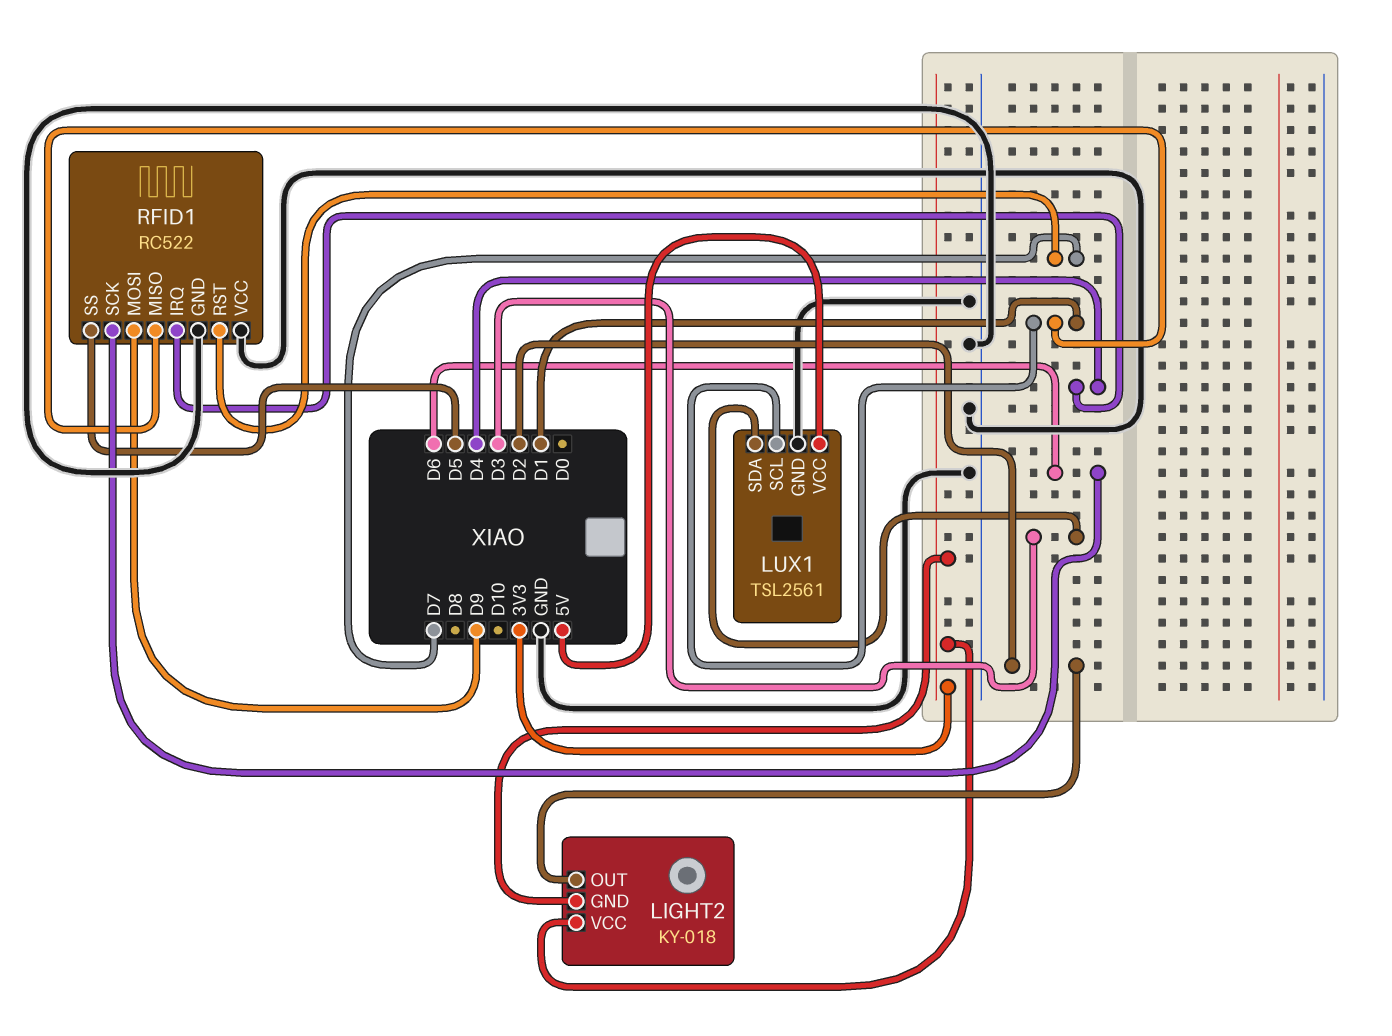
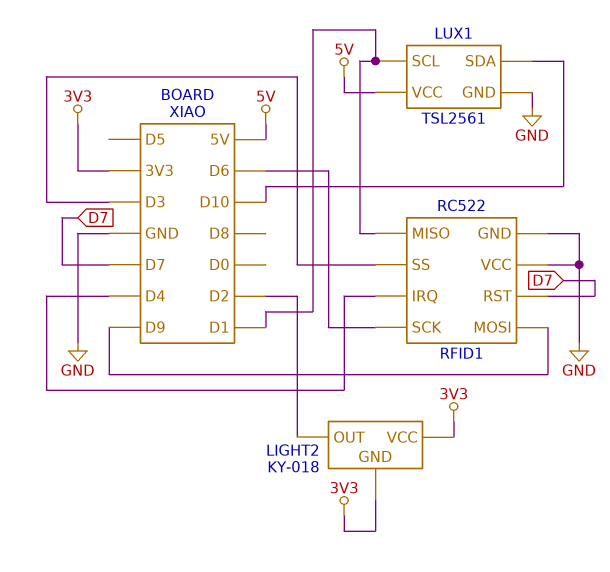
LUX1 pin SDA: D3 -> D10
RFID1 pin SS: D5 -> D3

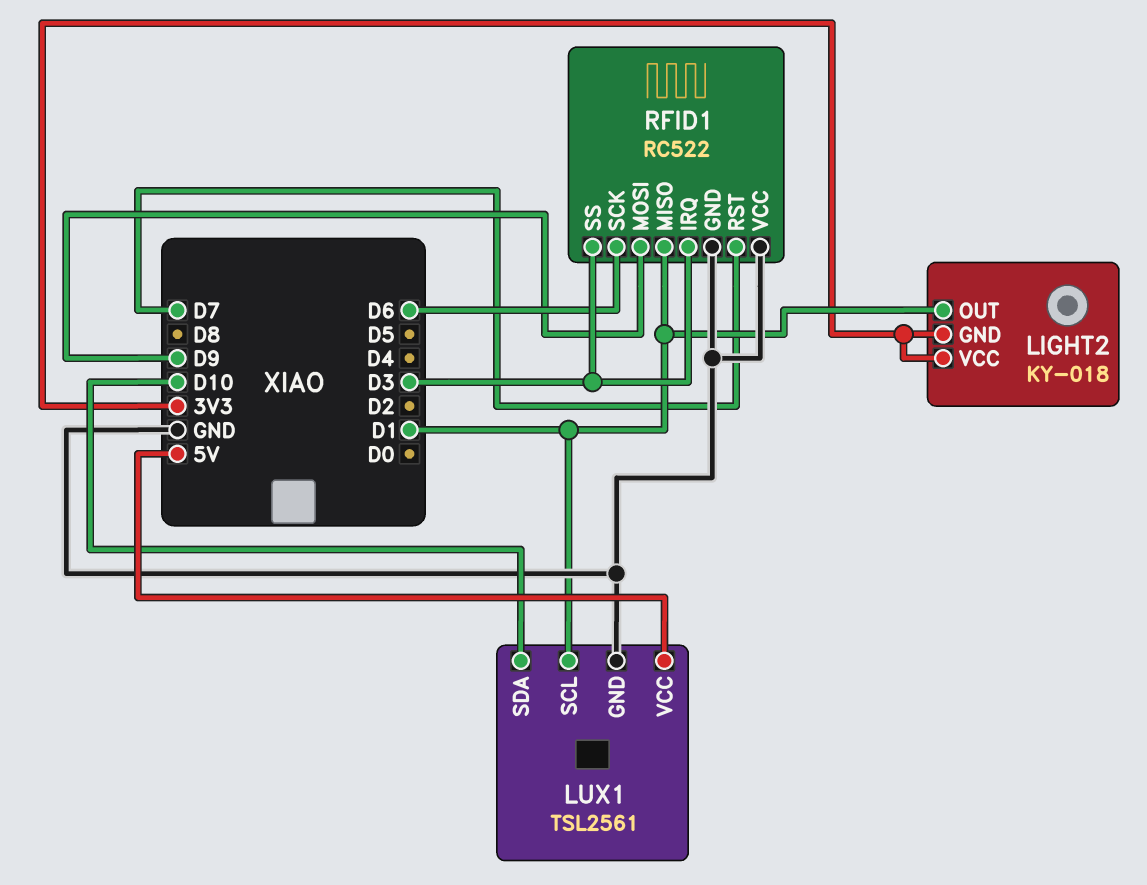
LIGHT2 pin OUT: D2 -> D1
RFID1 pin IRQ: D4 -> D3

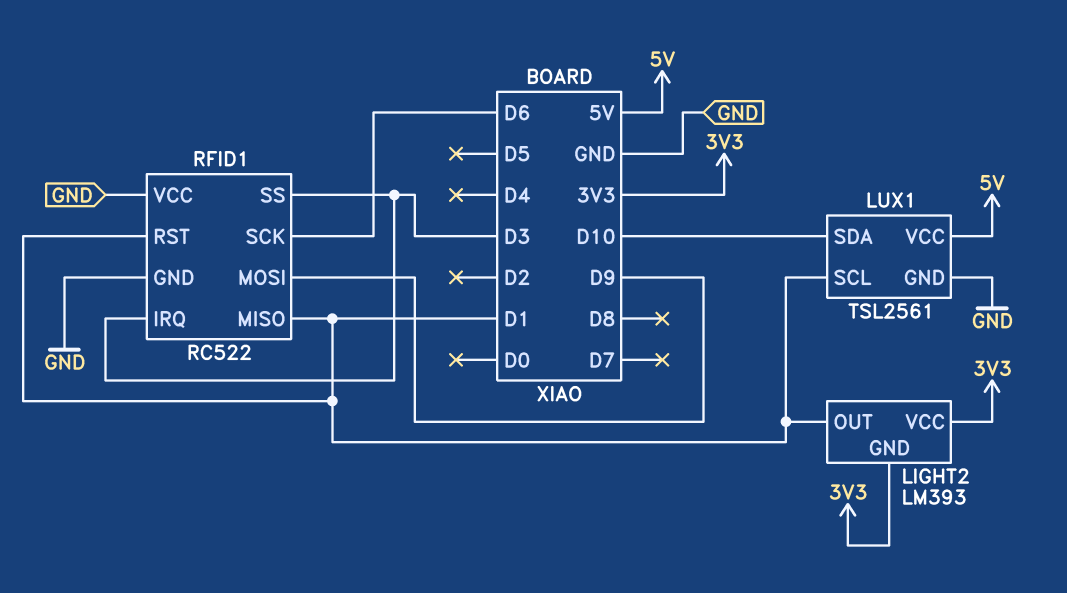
LIGHT2: KY-018 -> LM393
RFID1 pin RST: D7 -> D1

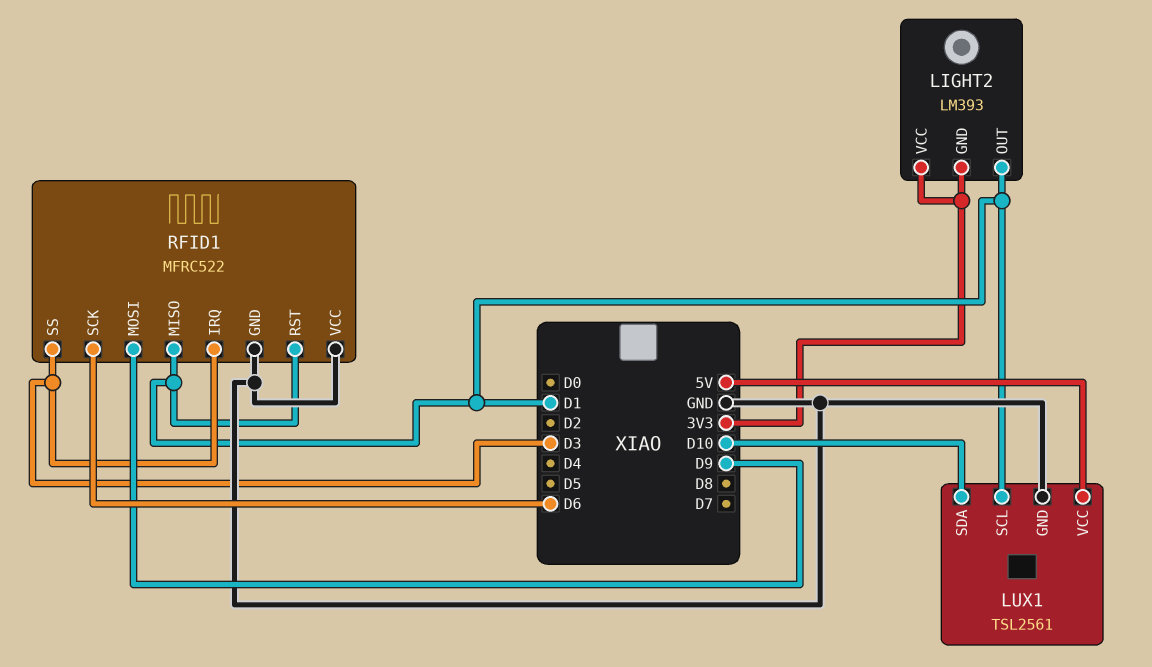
RFID1: RC522 -> MFRC522

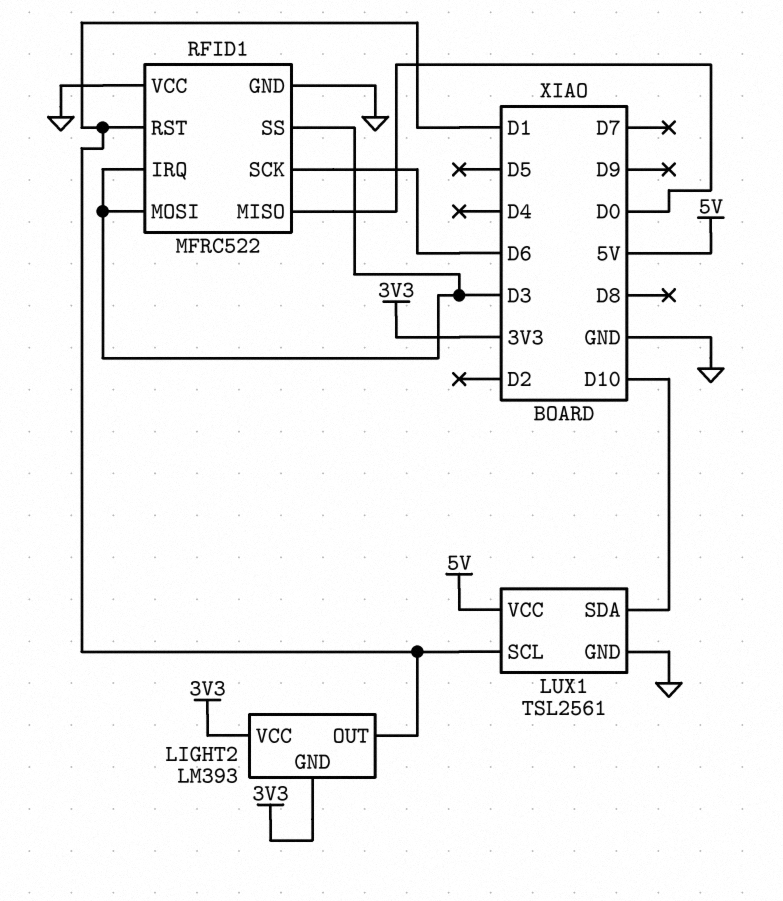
RFID1 pin MISO: D1 -> D0
RFID1 pin MOSI: D9 -> D3

